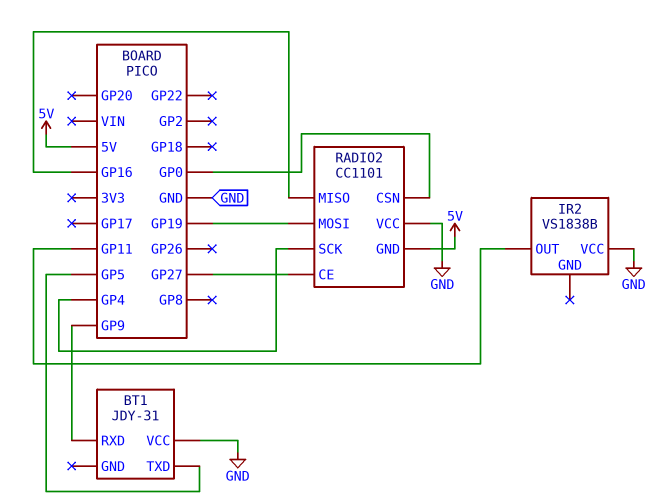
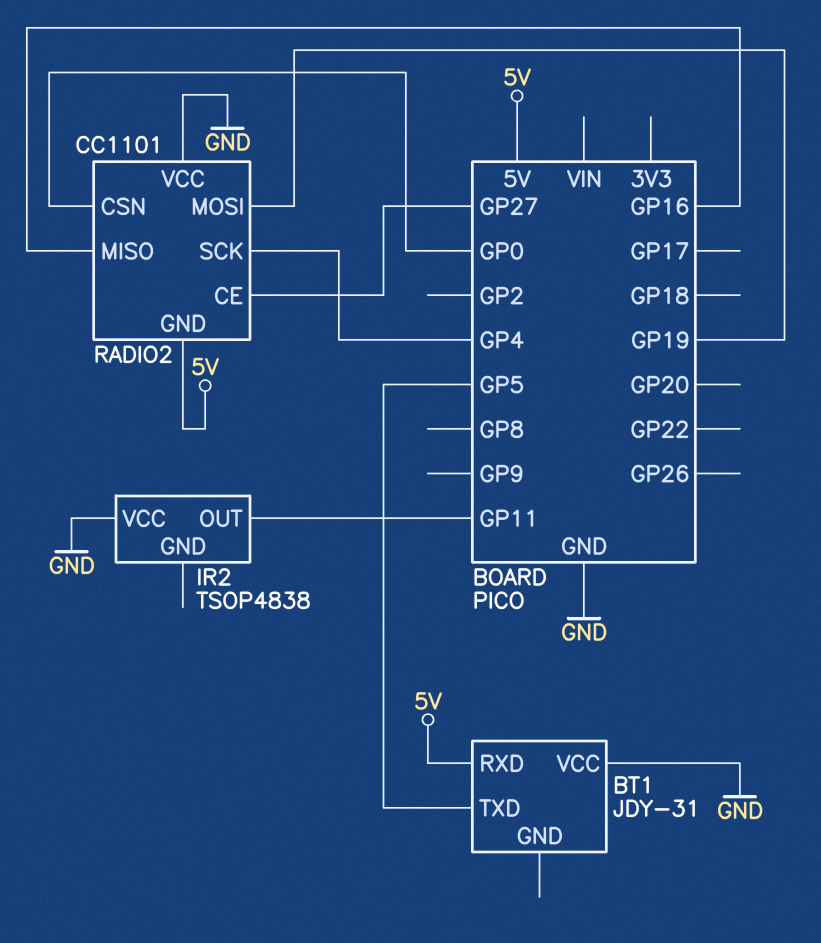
BT1 pin RXD: GP9 -> 5V
IR2: VS1838B -> TSOP4838

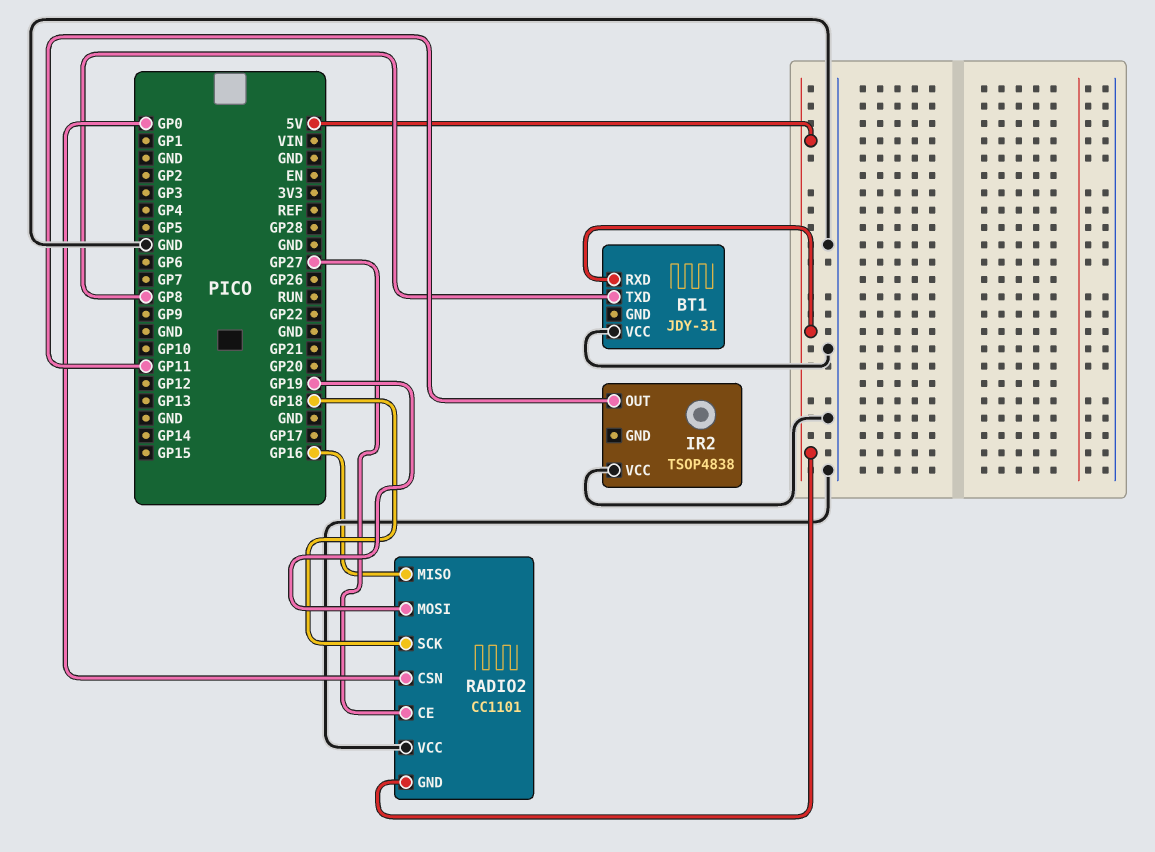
BT1 pin TXD: GP5 -> GP8
RADIO2 pin SCK: GP4 -> GP18

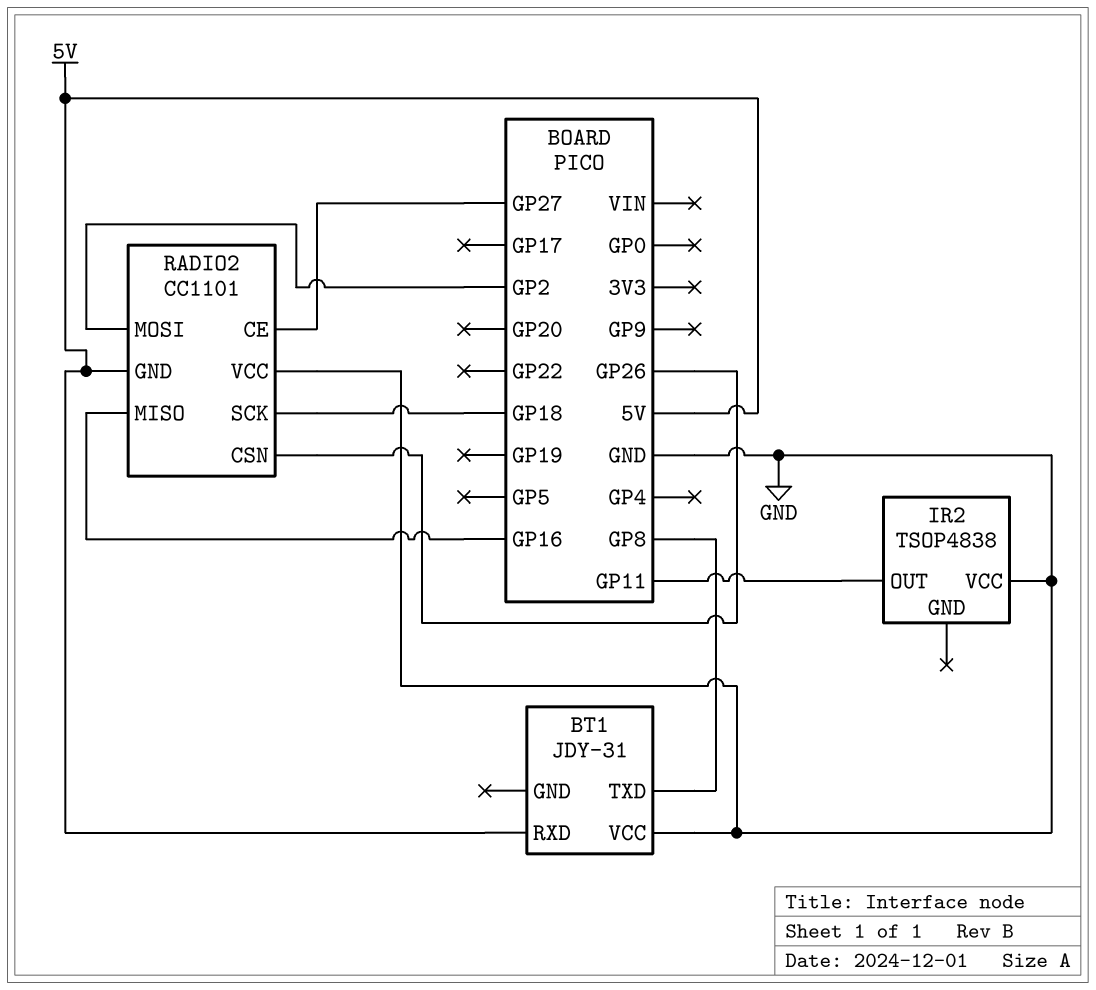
RADIO2 pin CSN: GP0 -> GP26
RADIO2 pin MOSI: GP19 -> GP2

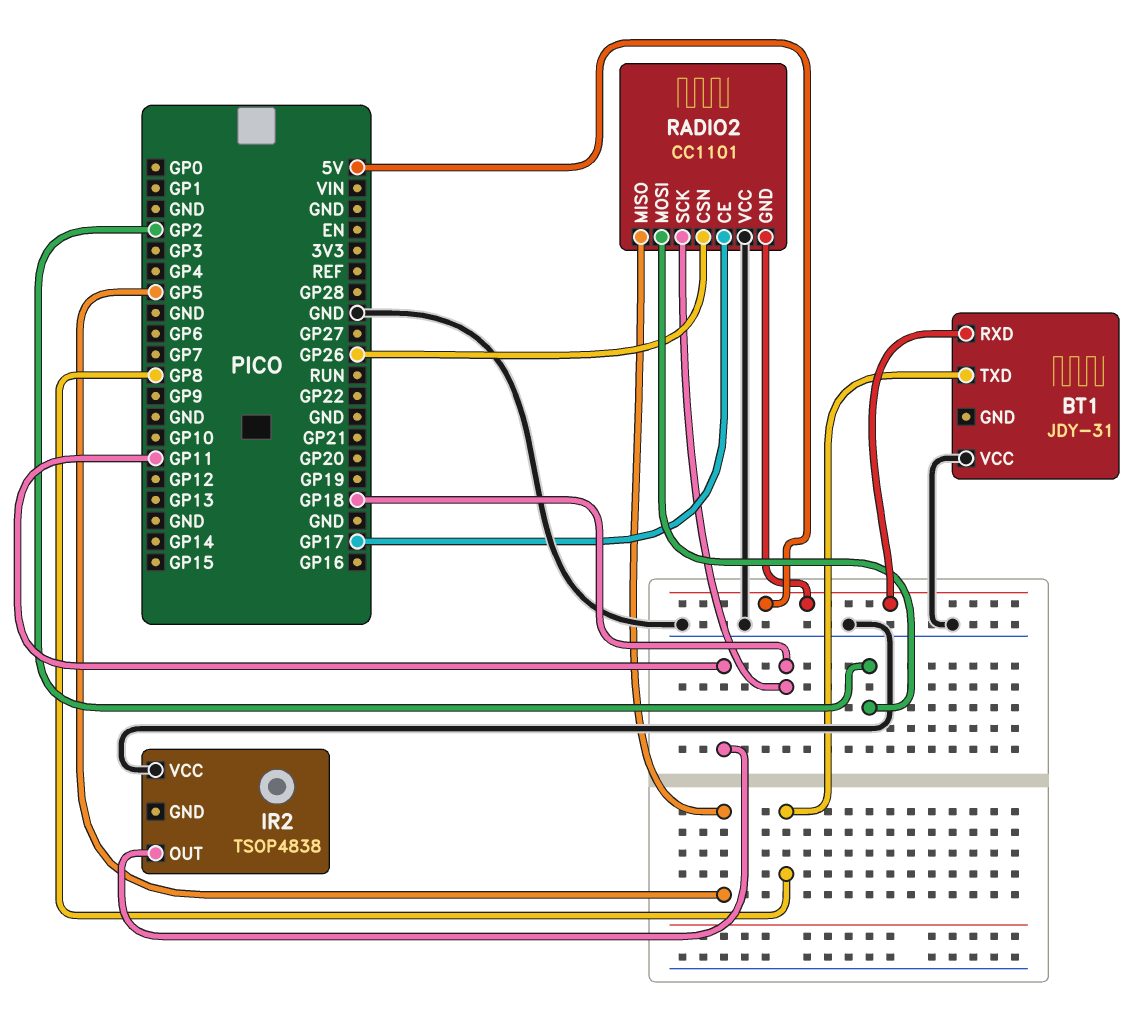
RADIO2 pin CE: GP27 -> GP17
RADIO2 pin MISO: GP16 -> GP5

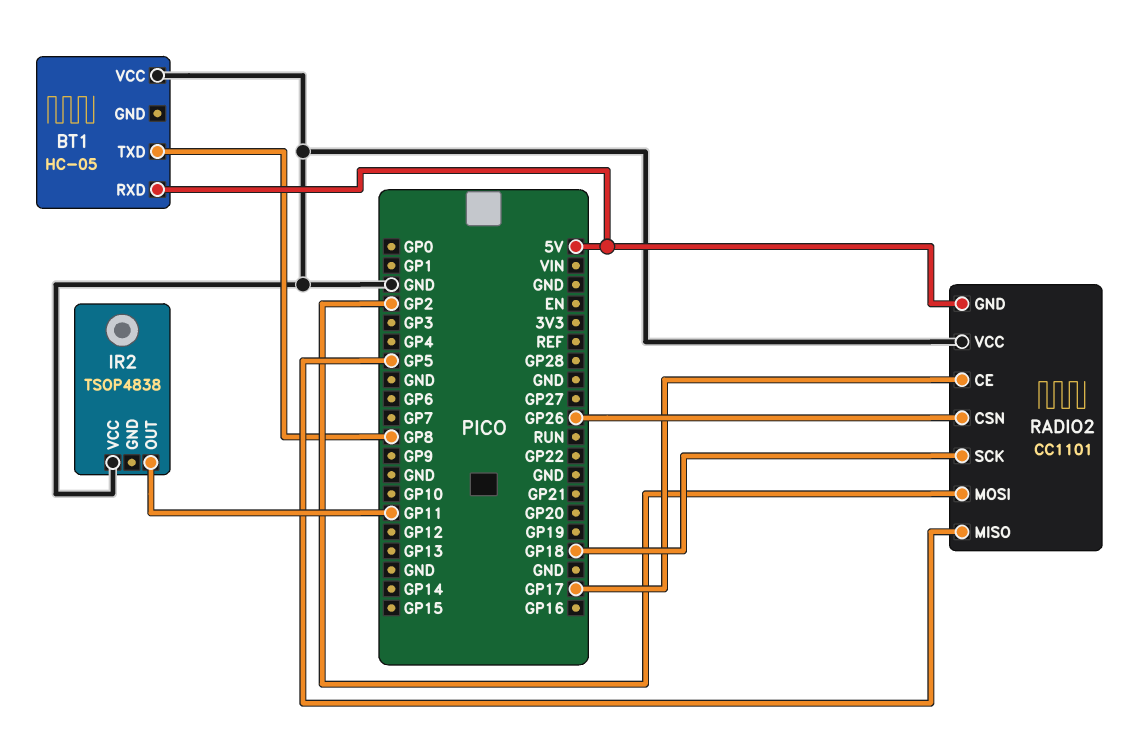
BT1: JDY-31 -> HC-05

